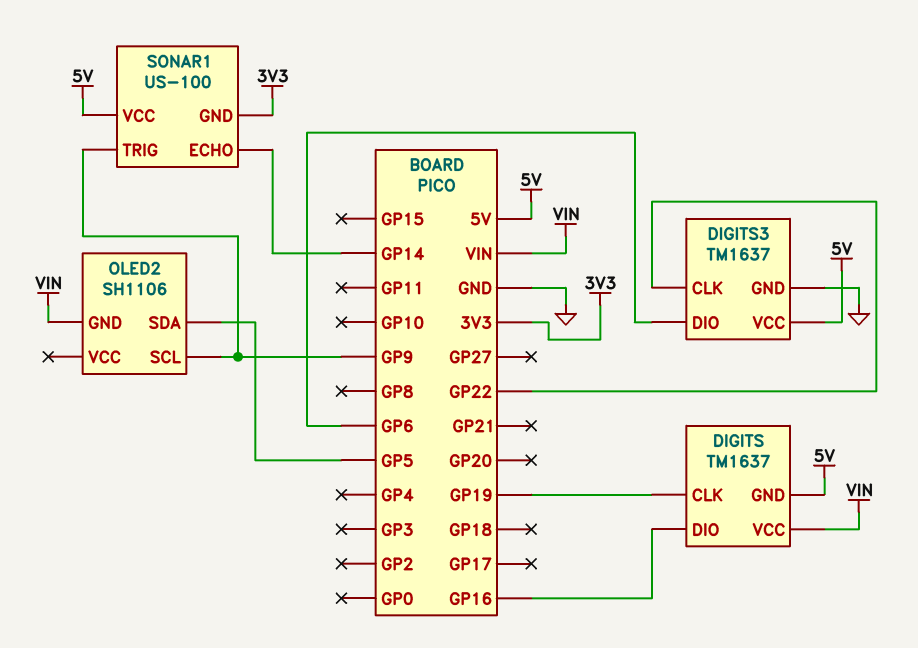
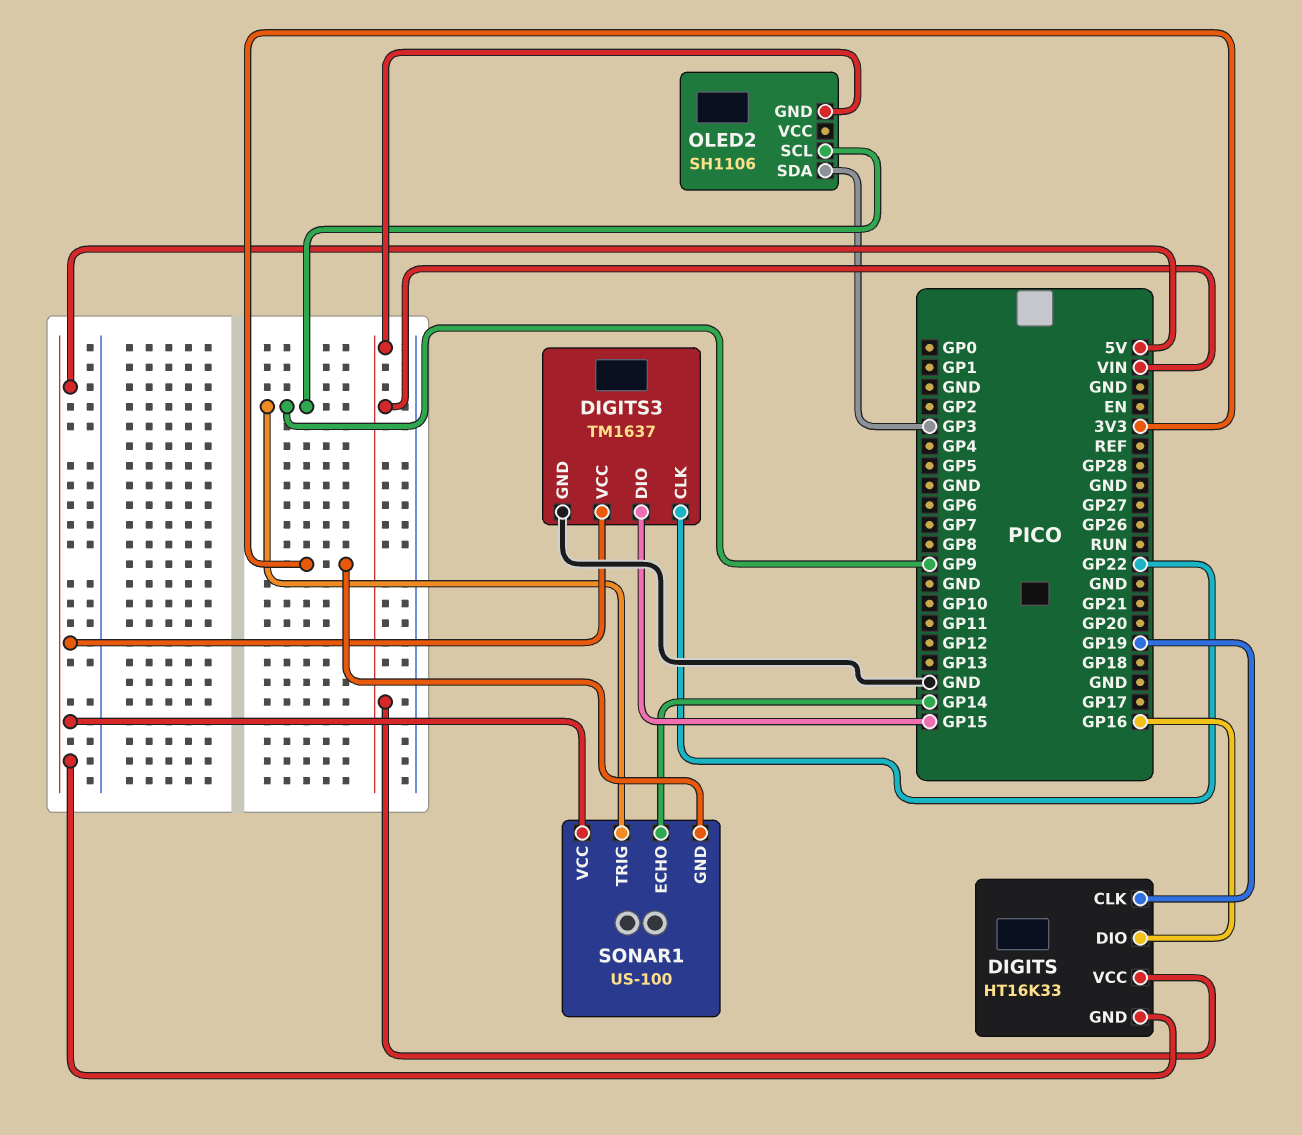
DIGITS: TM1637 -> HT16K33
DIGITS3 pin DIO: GP6 -> GP15
OLED2 pin SDA: GP5 -> GP3

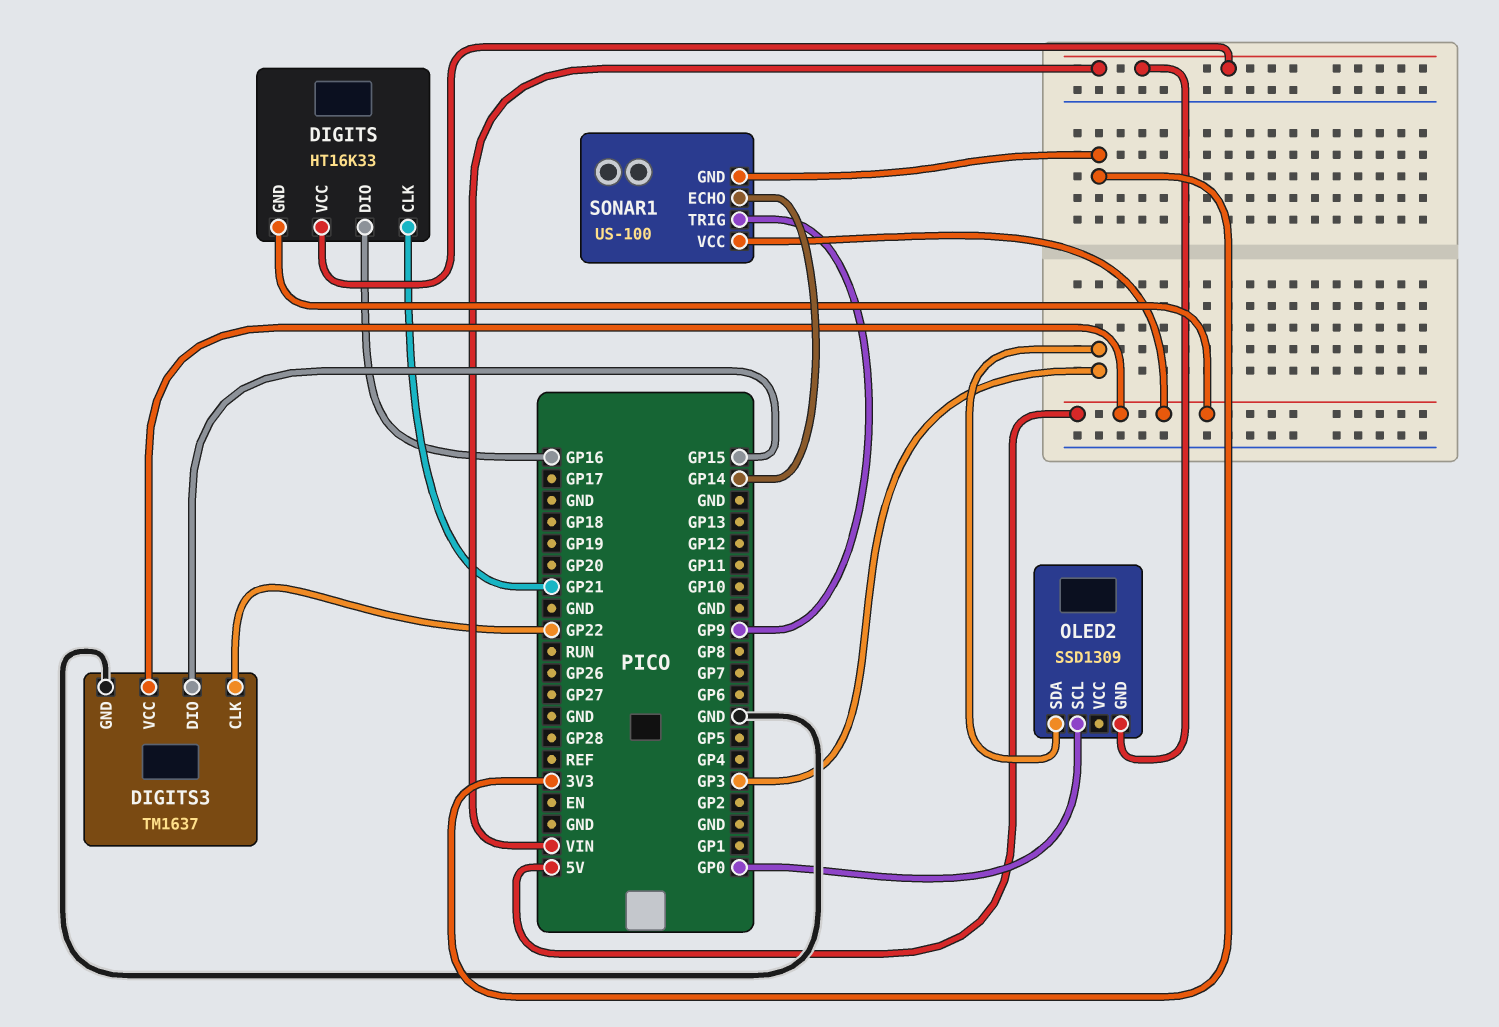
DIGITS pin CLK: GP19 -> GP21
OLED2: SH1106 -> SSD1309
OLED2 pin SCL: GP9 -> GP0

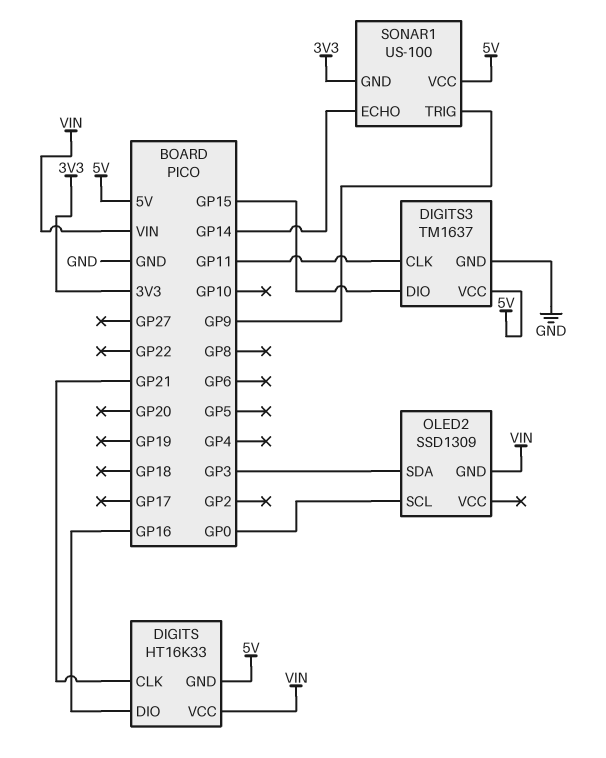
DIGITS3 pin CLK: GP22 -> GP11

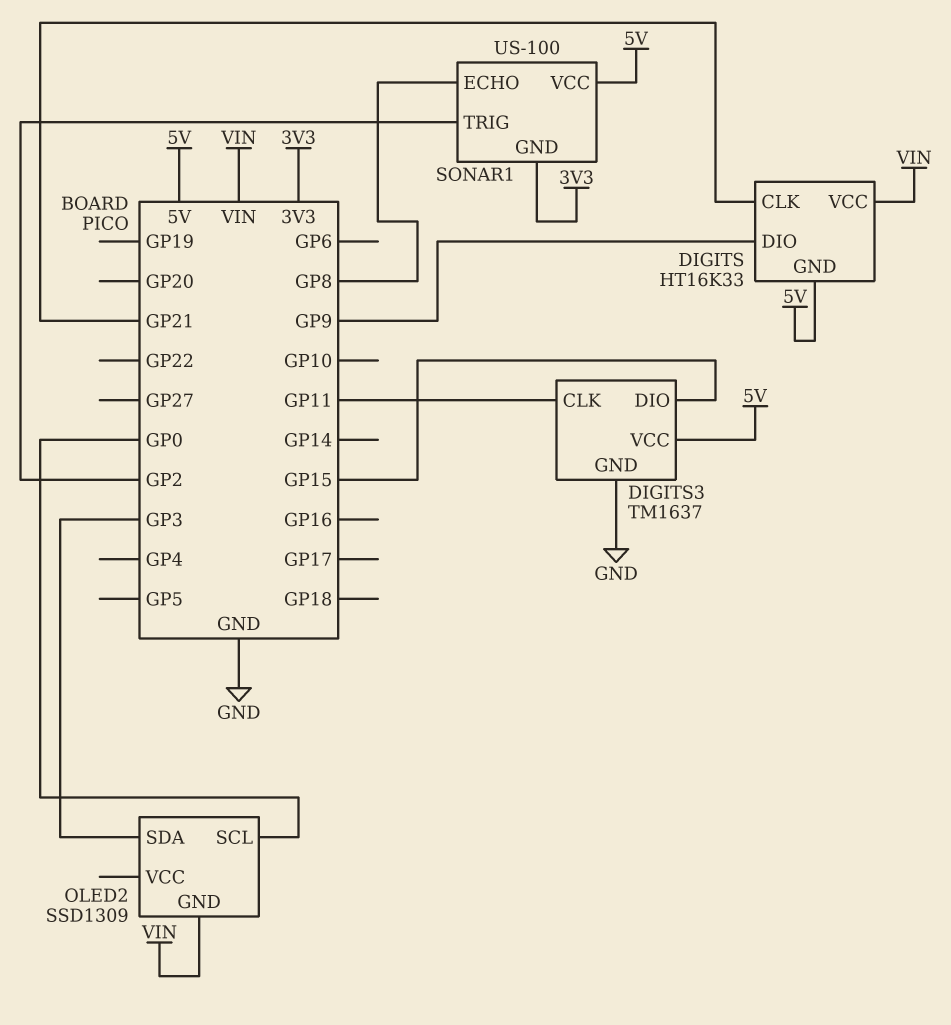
DIGITS pin DIO: GP16 -> GP9
SONAR1 pin ECHO: GP14 -> GP8
SONAR1 pin TRIG: GP9 -> GP2

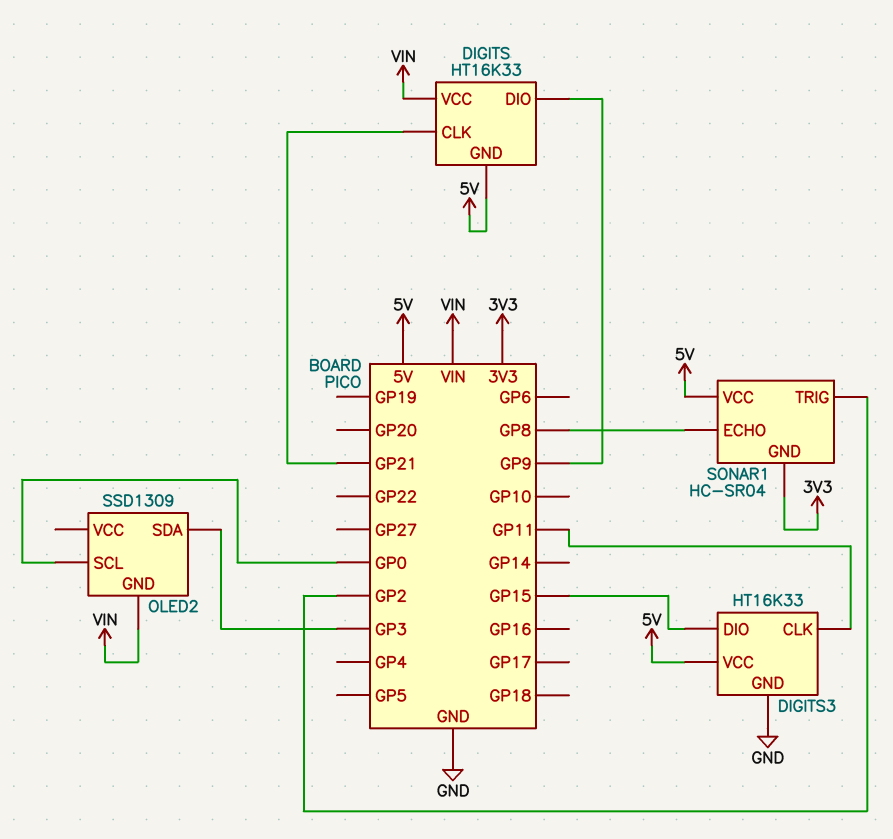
DIGITS3: TM1637 -> HT16K33
SONAR1: US-100 -> HC-SR04

